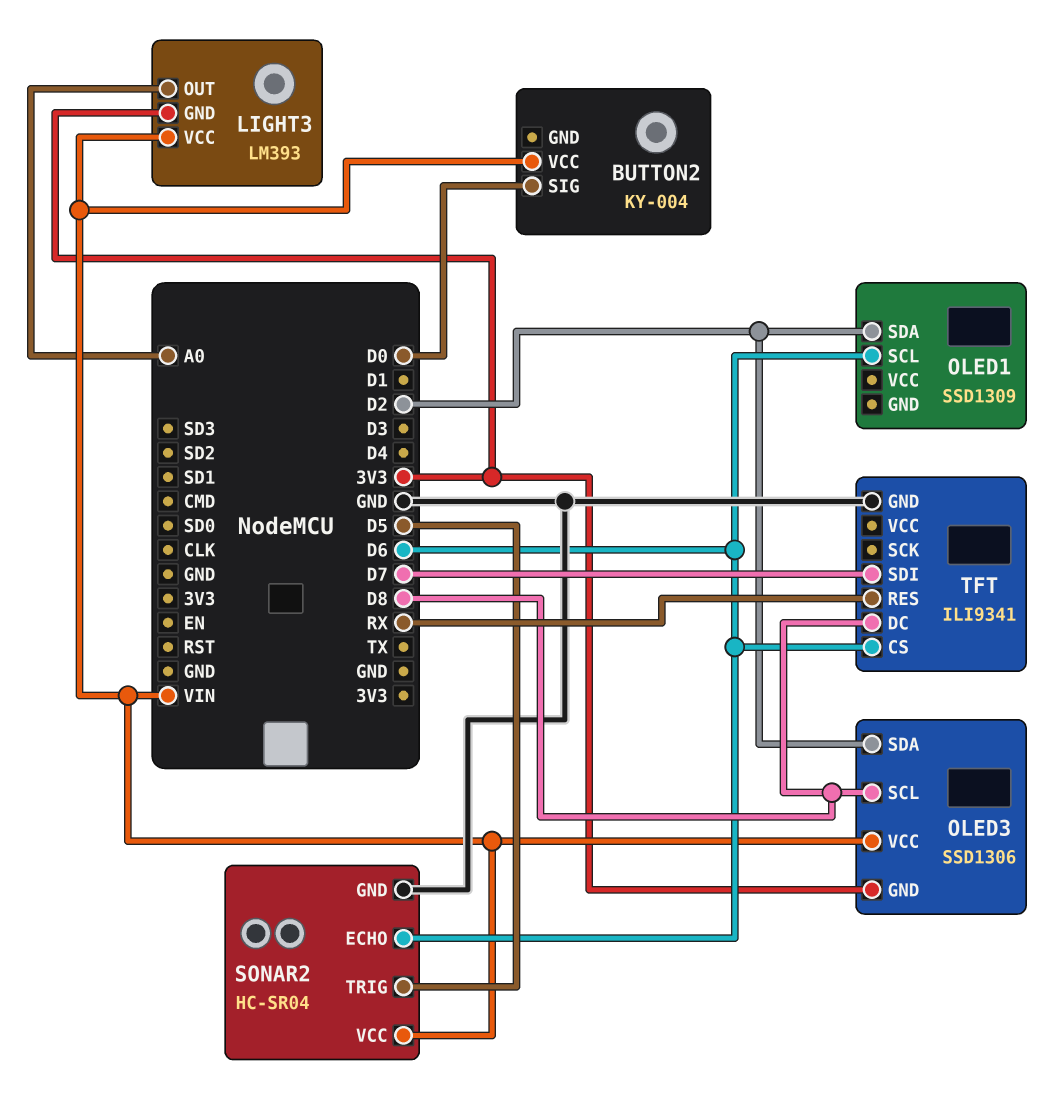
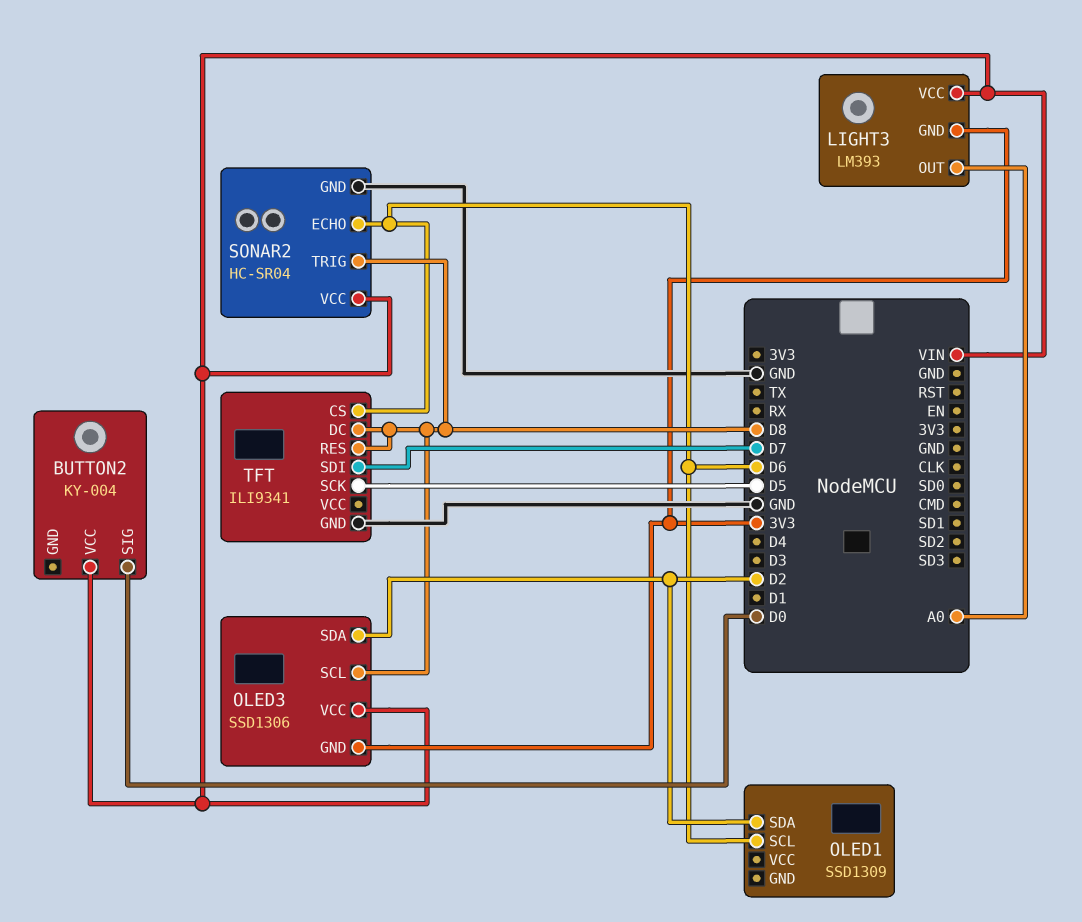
SONAR2 pin TRIG: D5 -> D8
TFT pin RES: RX -> D8
TFT pin SCK: none -> D5

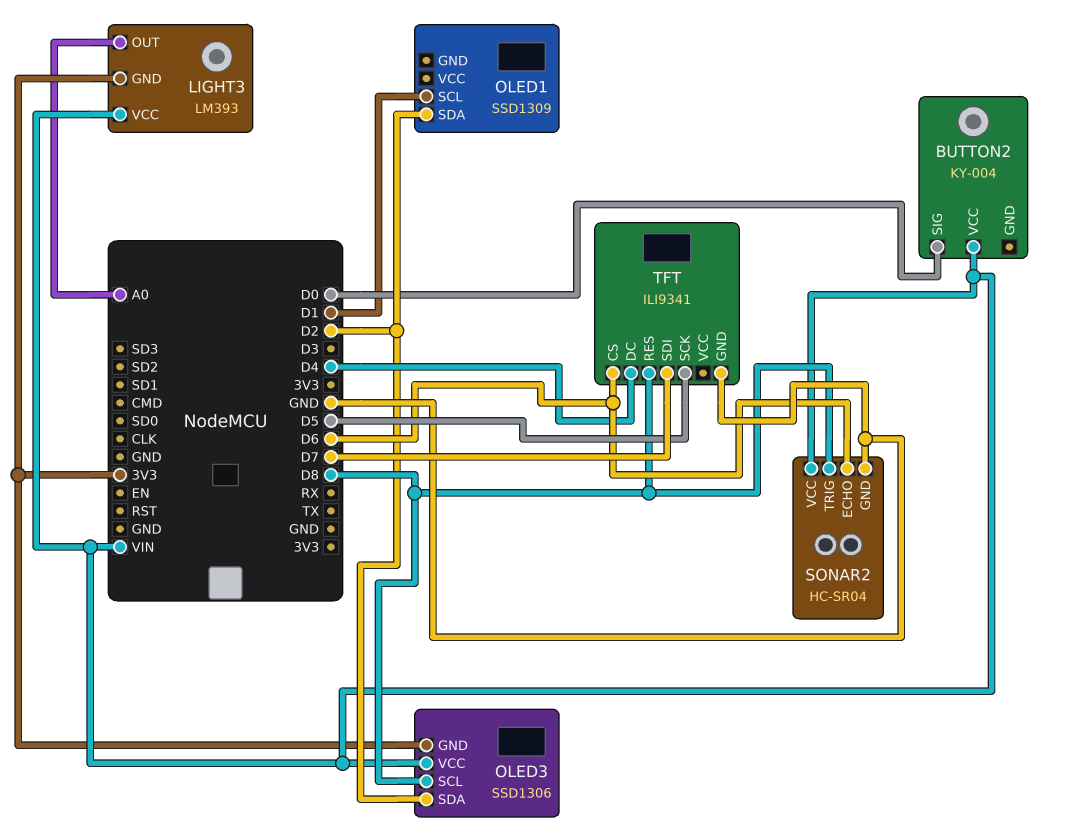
OLED1 pin SCL: D6 -> D1
TFT pin DC: D8 -> D4

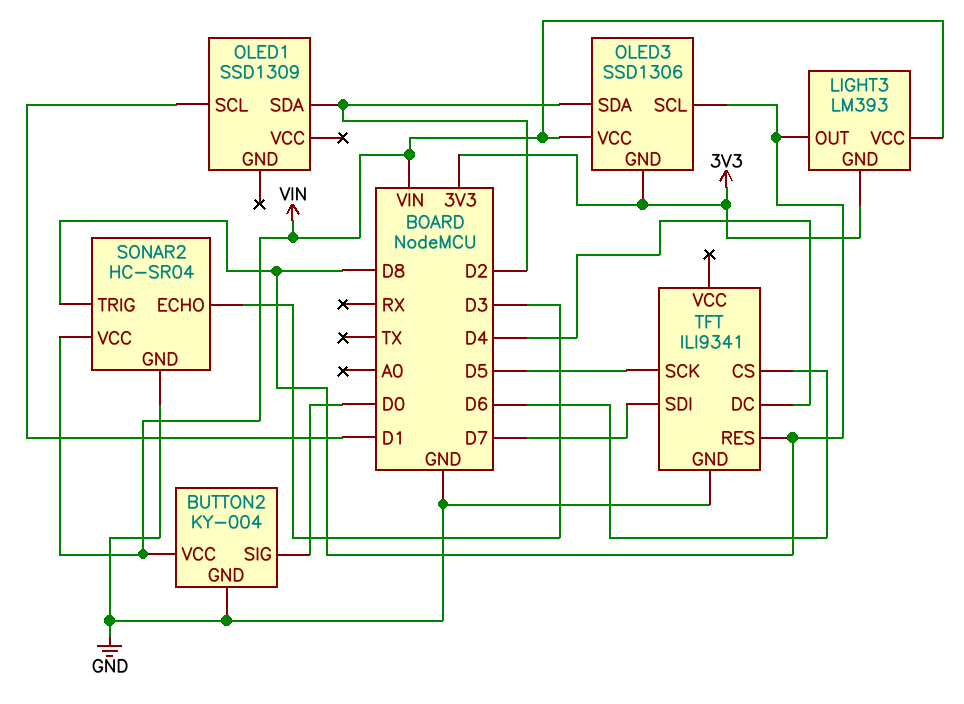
BUTTON2 pin GND: none -> GND
LIGHT3 pin OUT: A0 -> D8
SONAR2 pin ECHO: D6 -> D3

